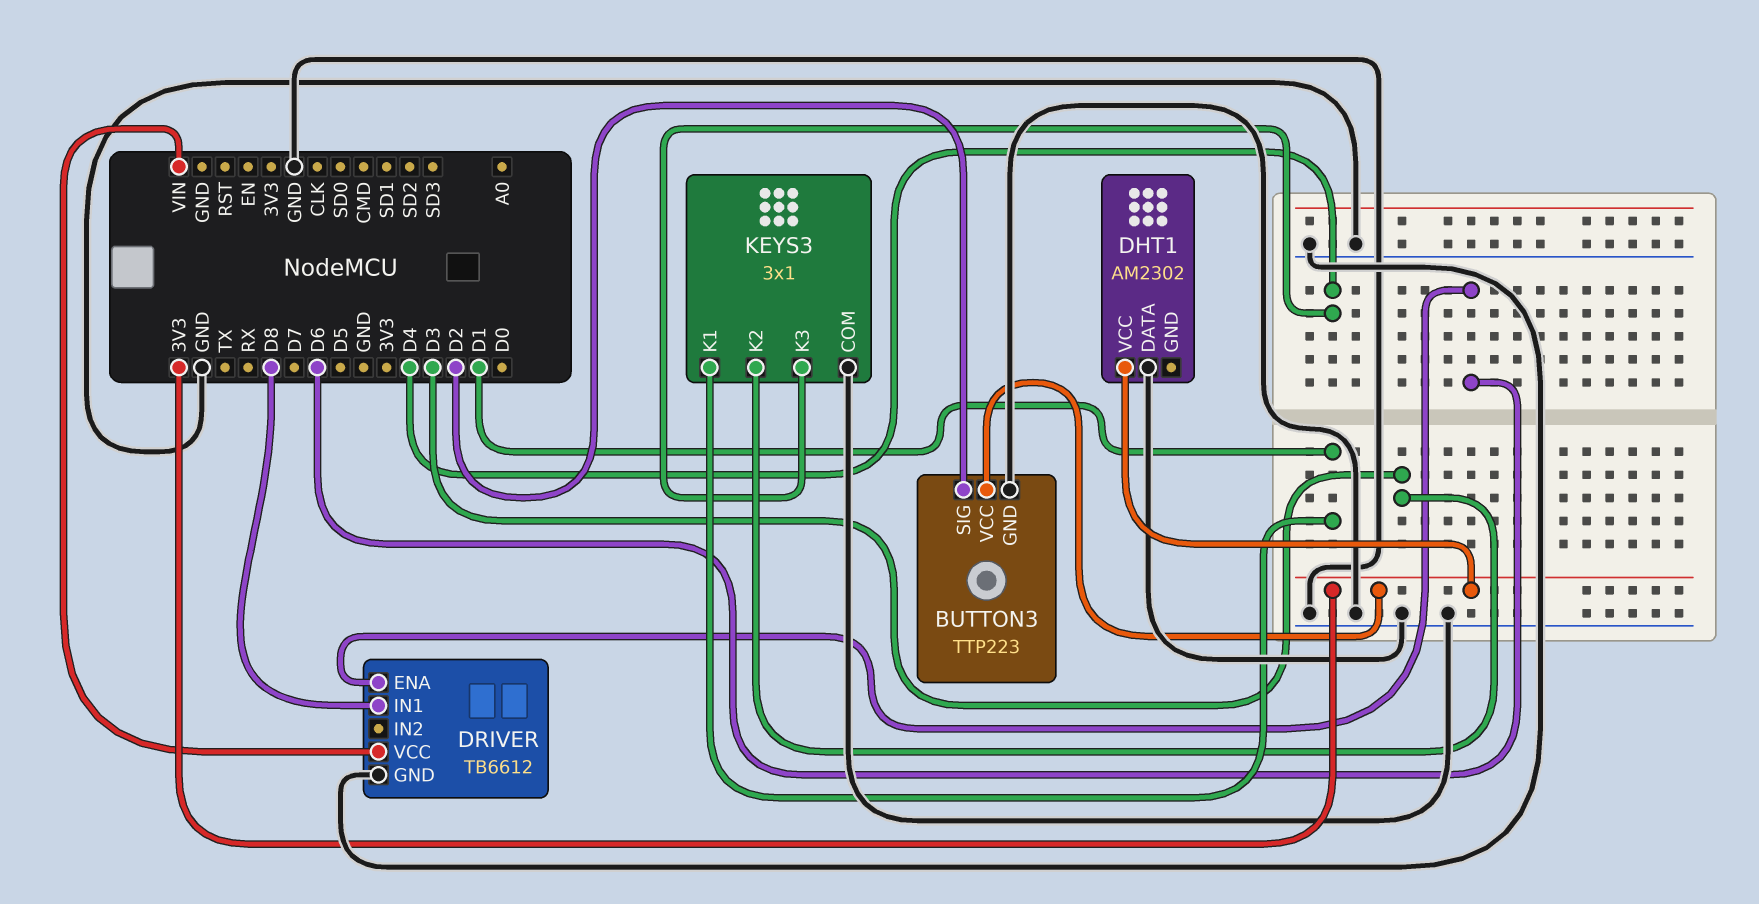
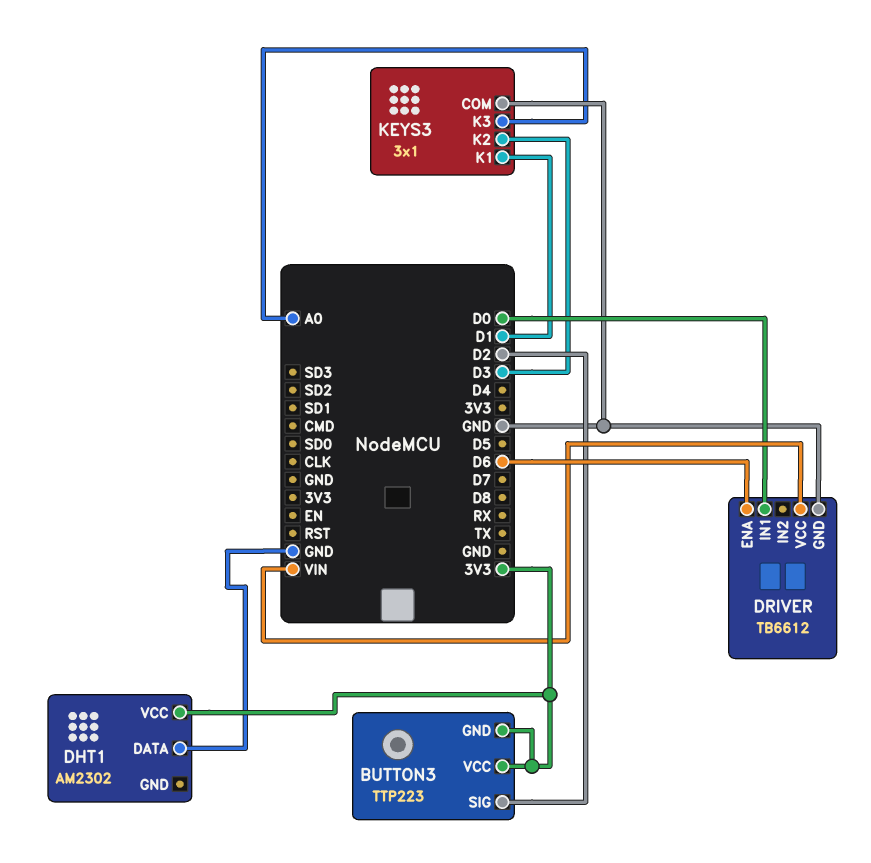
BUTTON3 pin GND: GND -> 3V3
DRIVER pin IN1: D8 -> D0
KEYS3 pin K3: D4 -> A0

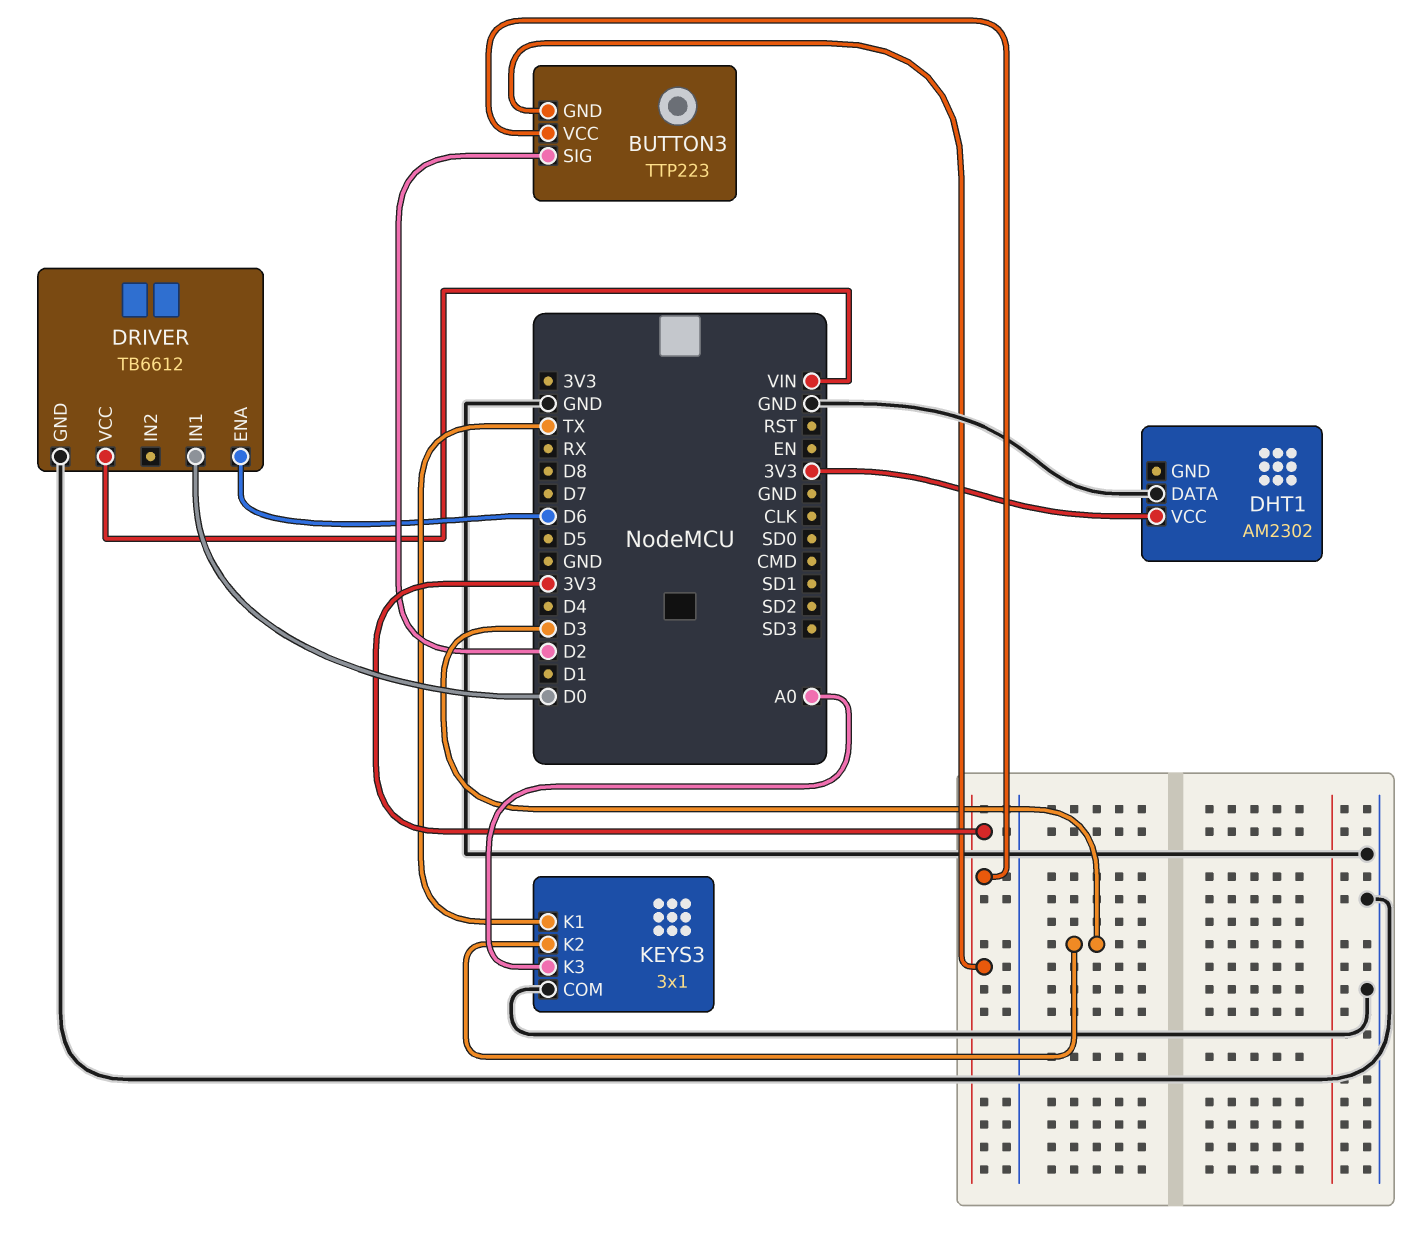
KEYS3 pin K1: D1 -> TX

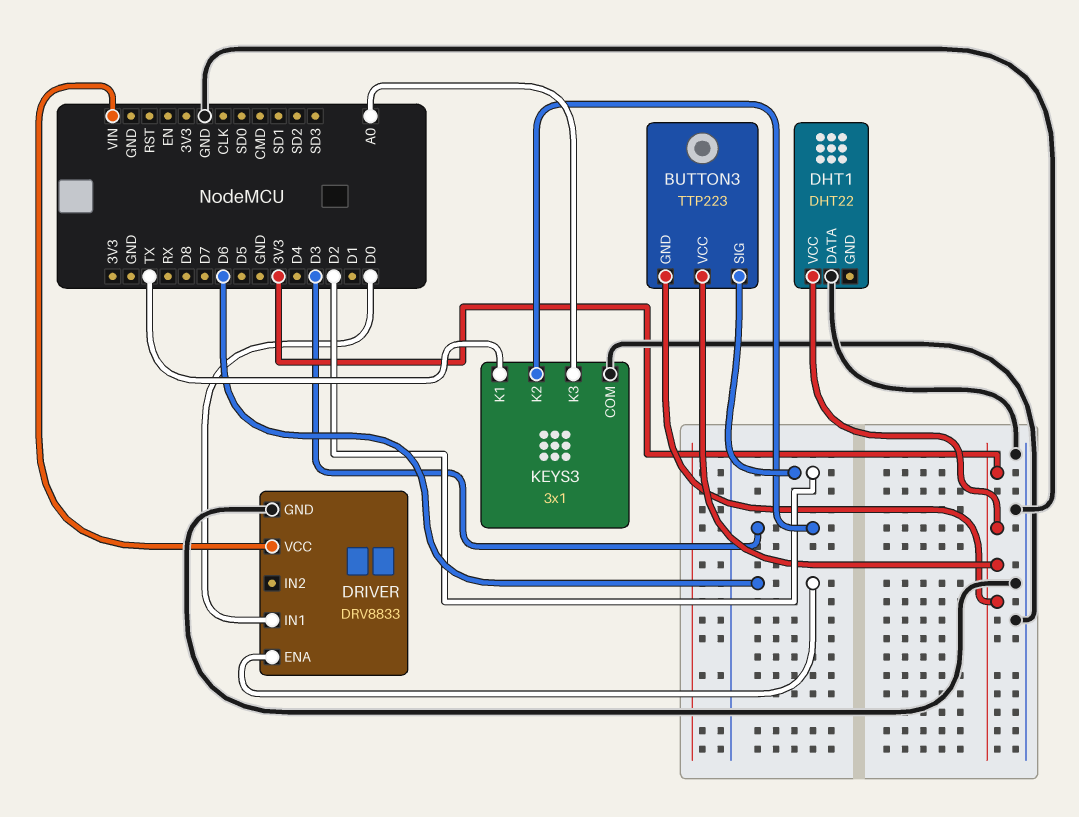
DHT1: AM2302 -> DHT22
DRIVER: TB6612 -> DRV8833

